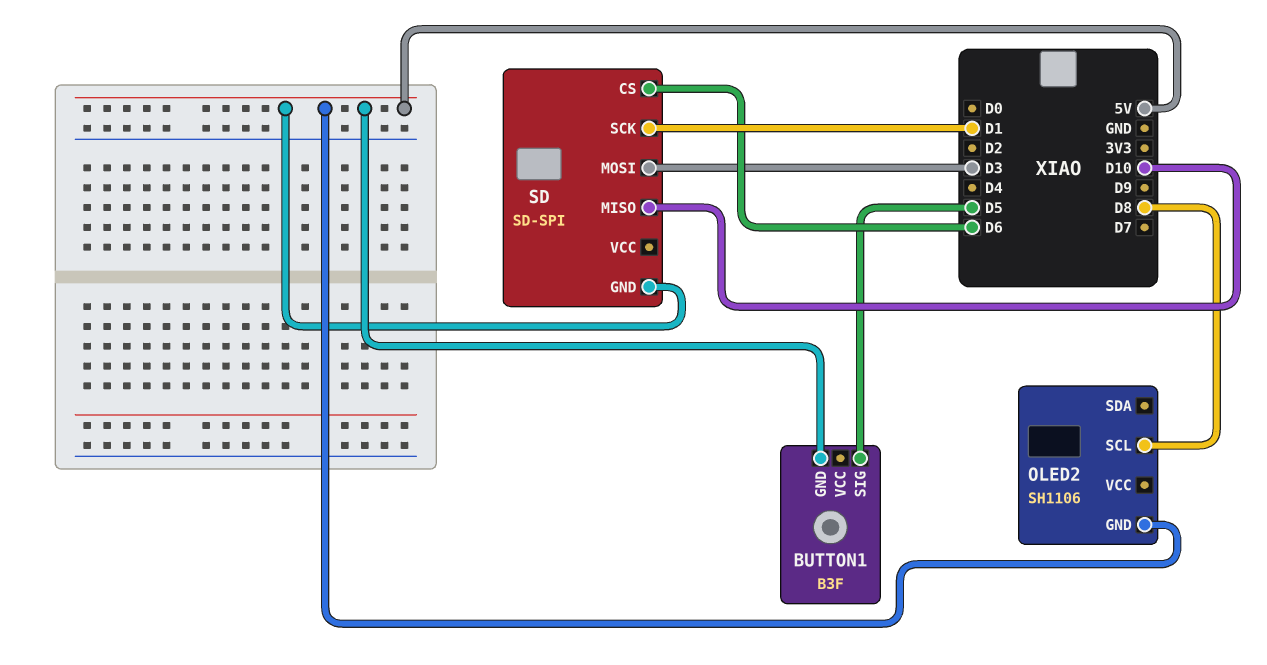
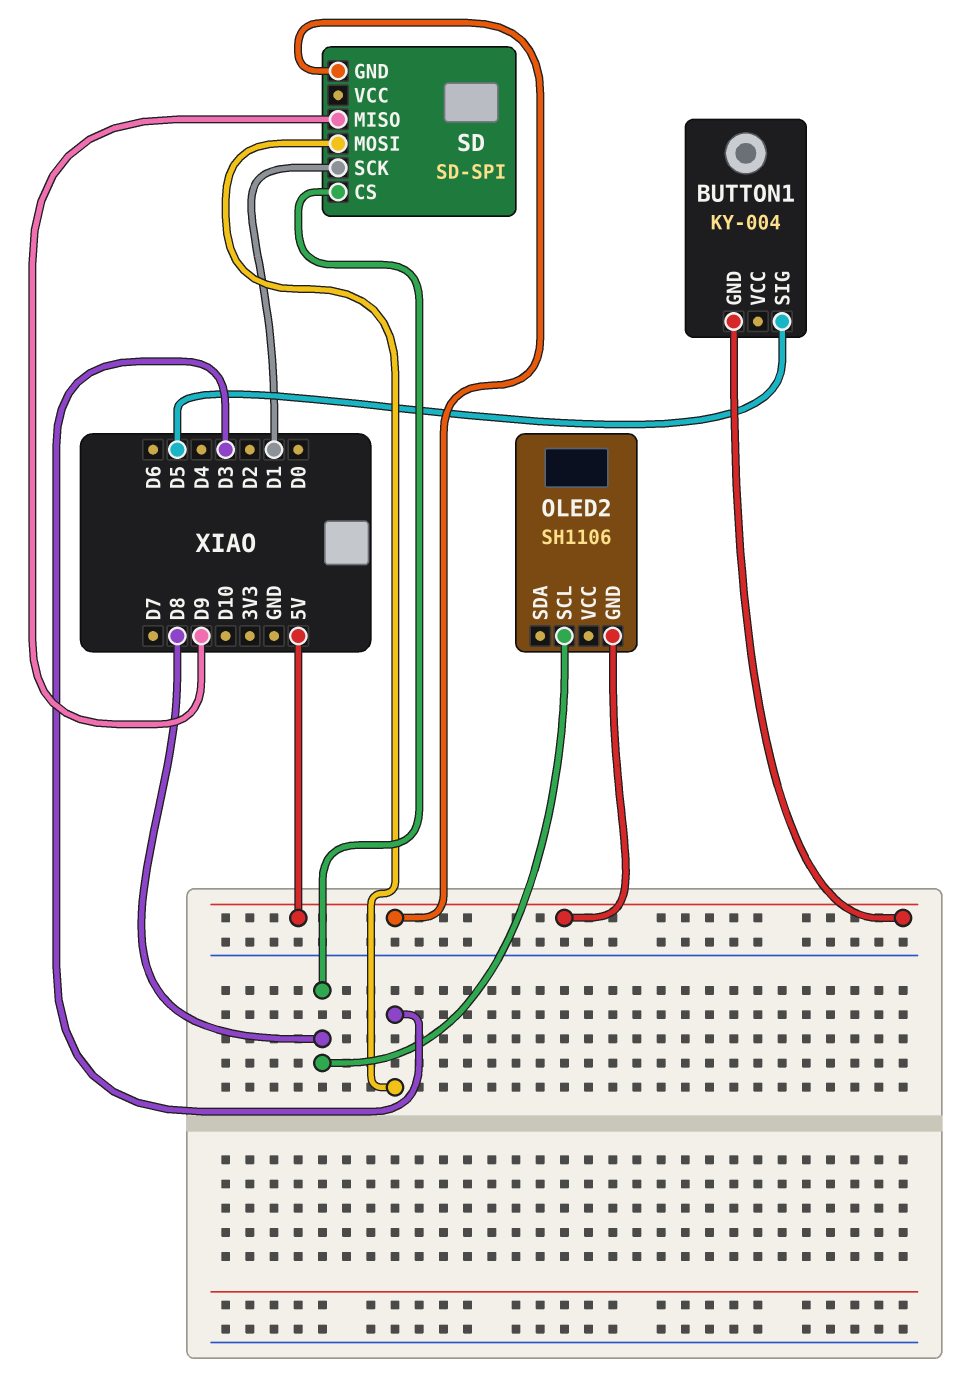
BUTTON1: B3F -> KY-004
SD pin CS: D6 -> D8
SD pin MISO: D10 -> D9

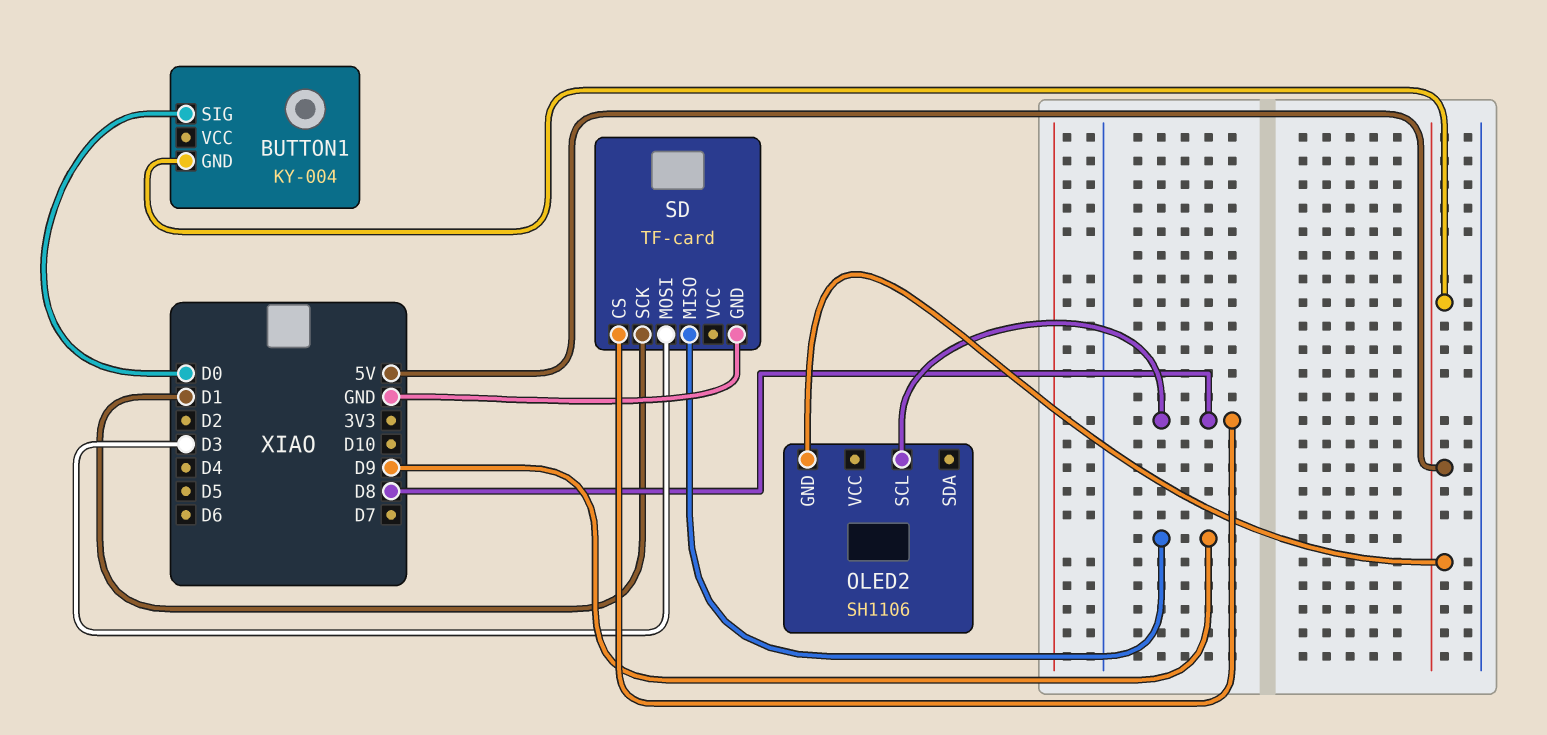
BUTTON1 pin SIG: D5 -> D0
SD: SD-SPI -> TF-card
SD pin GND: 5V -> GND

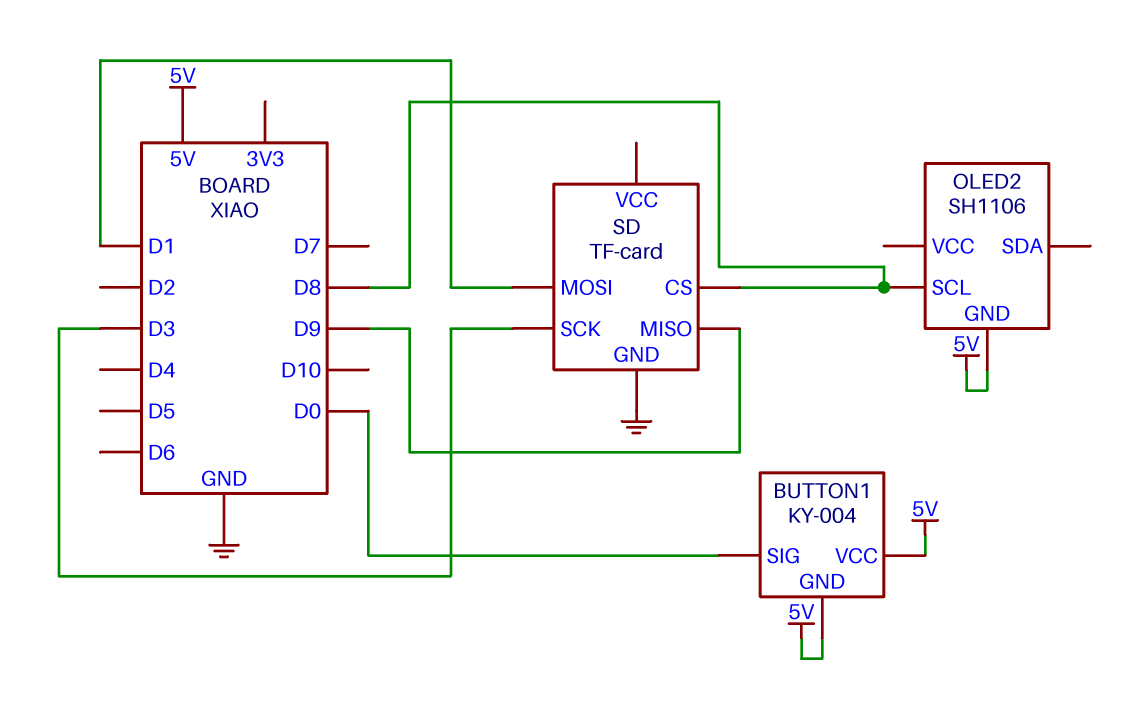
BUTTON1 pin VCC: none -> 5V
SD pin MOSI: D3 -> D1
SD pin SCK: D1 -> D3

